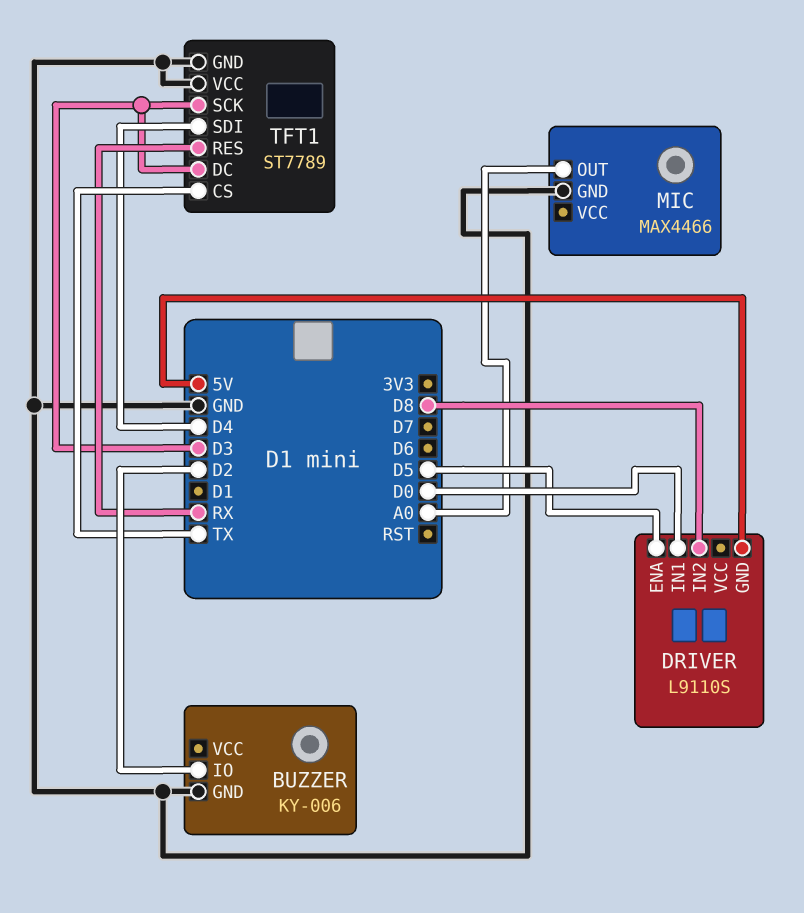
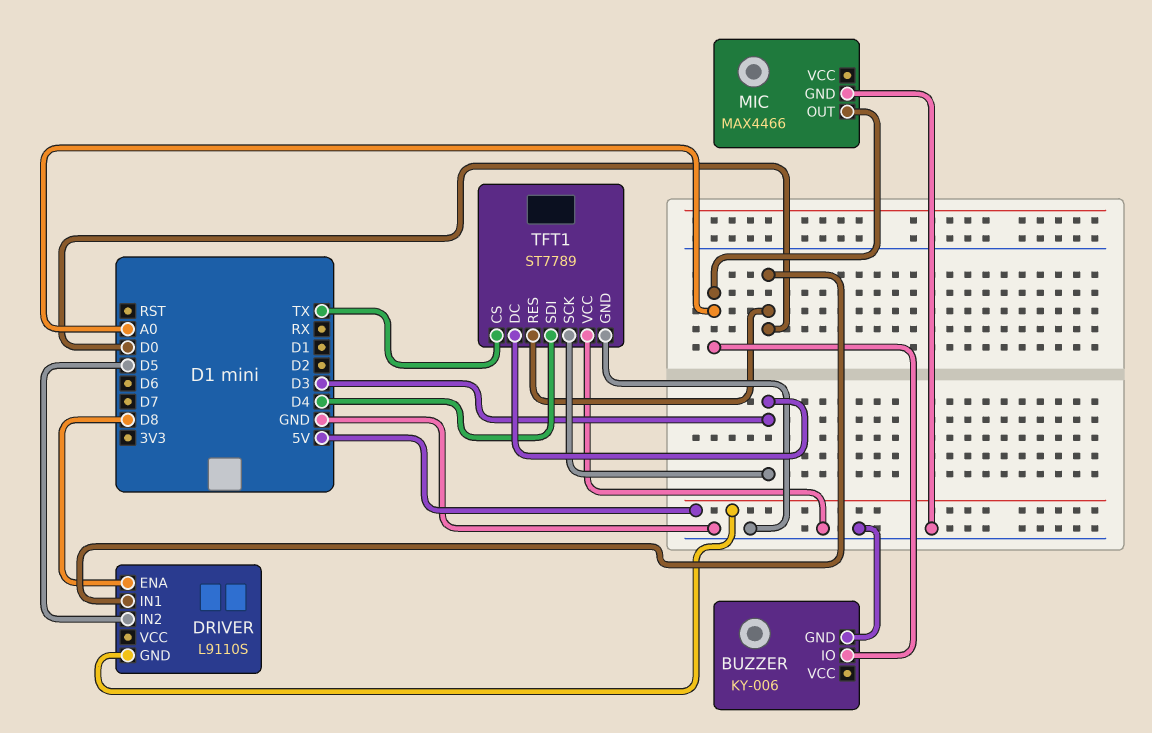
BUZZER pin IO: D2 -> A0
DRIVER pin ENA: D5 -> D8
DRIVER pin IN2: D8 -> D5
TFT1 pin RES: RX -> D0

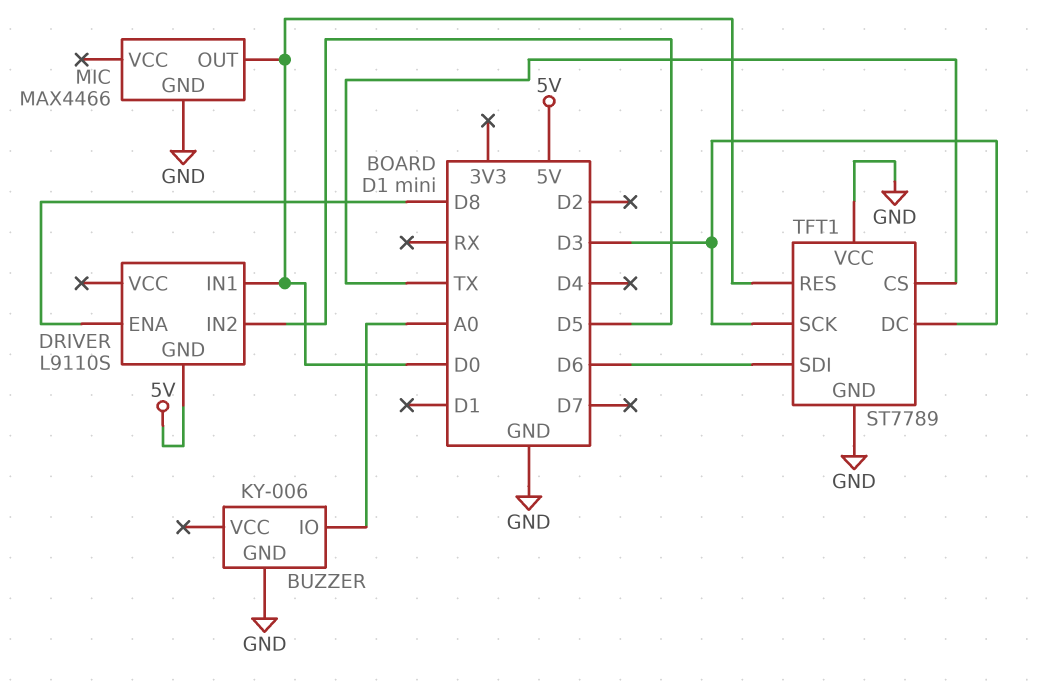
MIC pin OUT: A0 -> D0
TFT1 pin SDI: D4 -> D6

